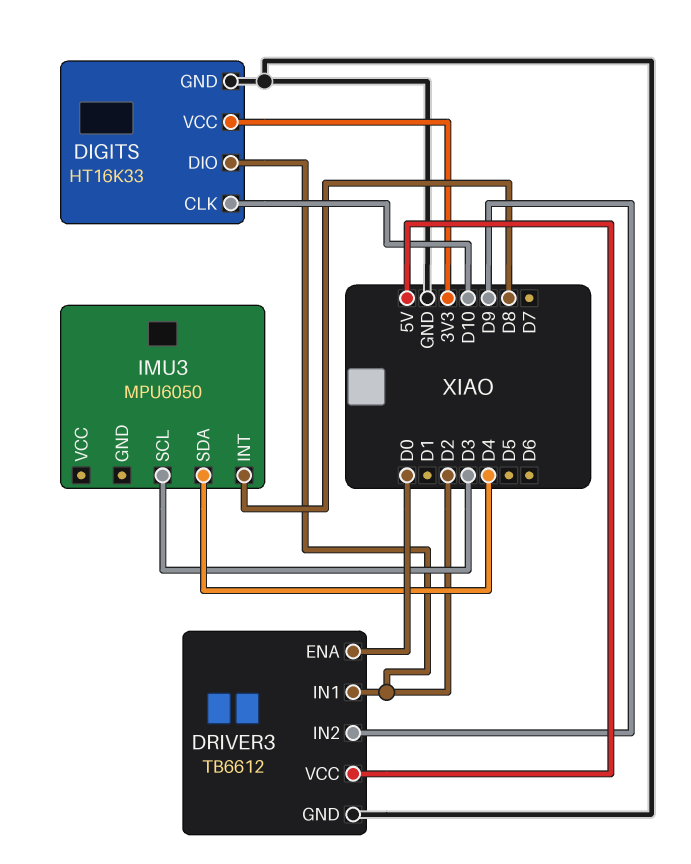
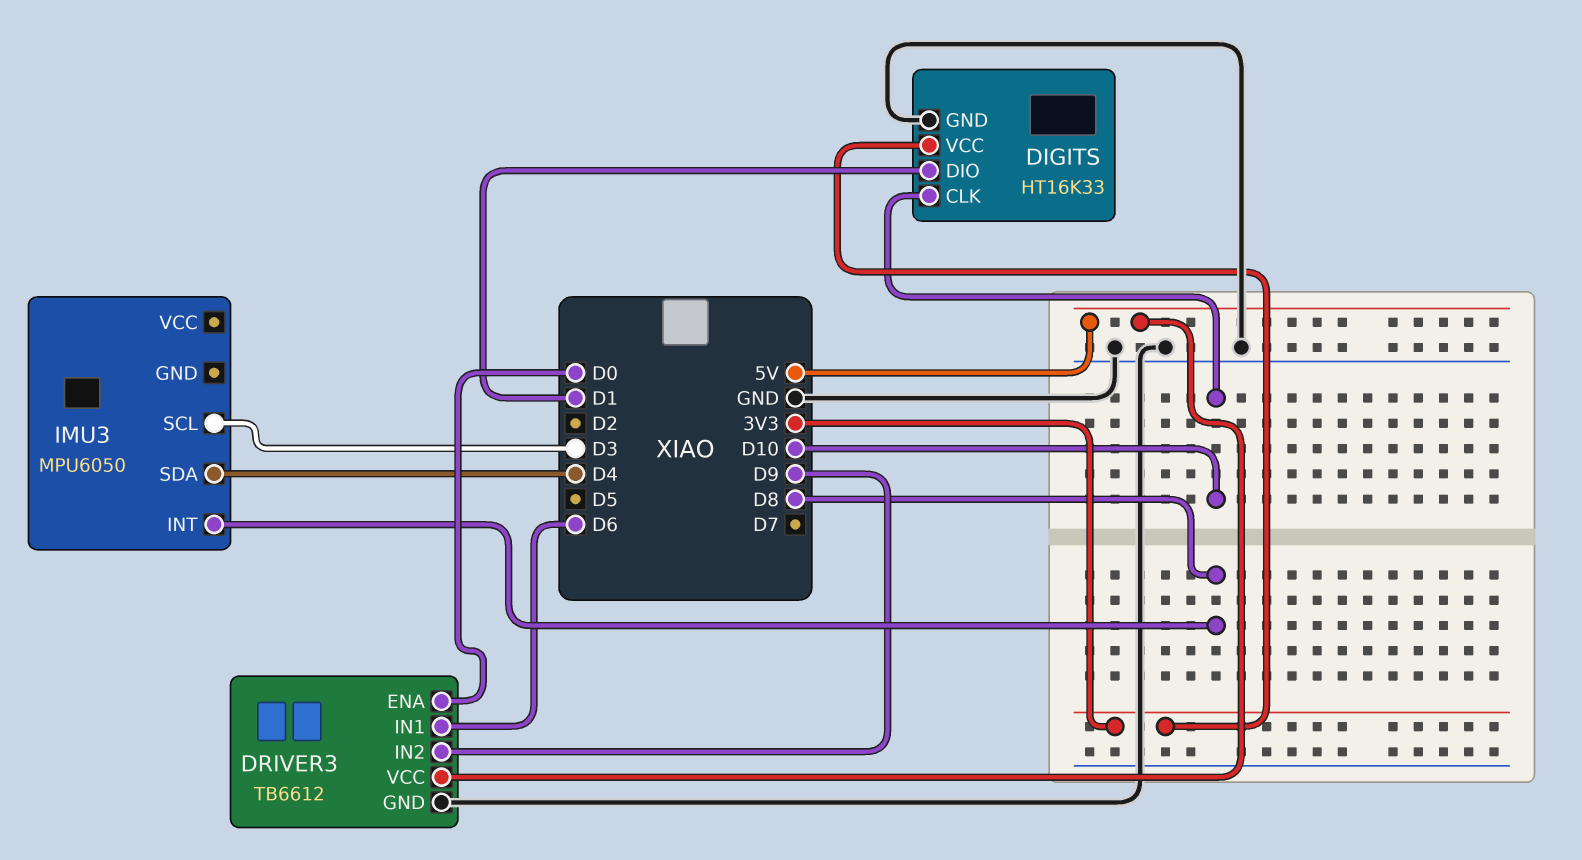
DIGITS pin DIO: D2 -> D1
DRIVER3 pin IN1: D2 -> D6

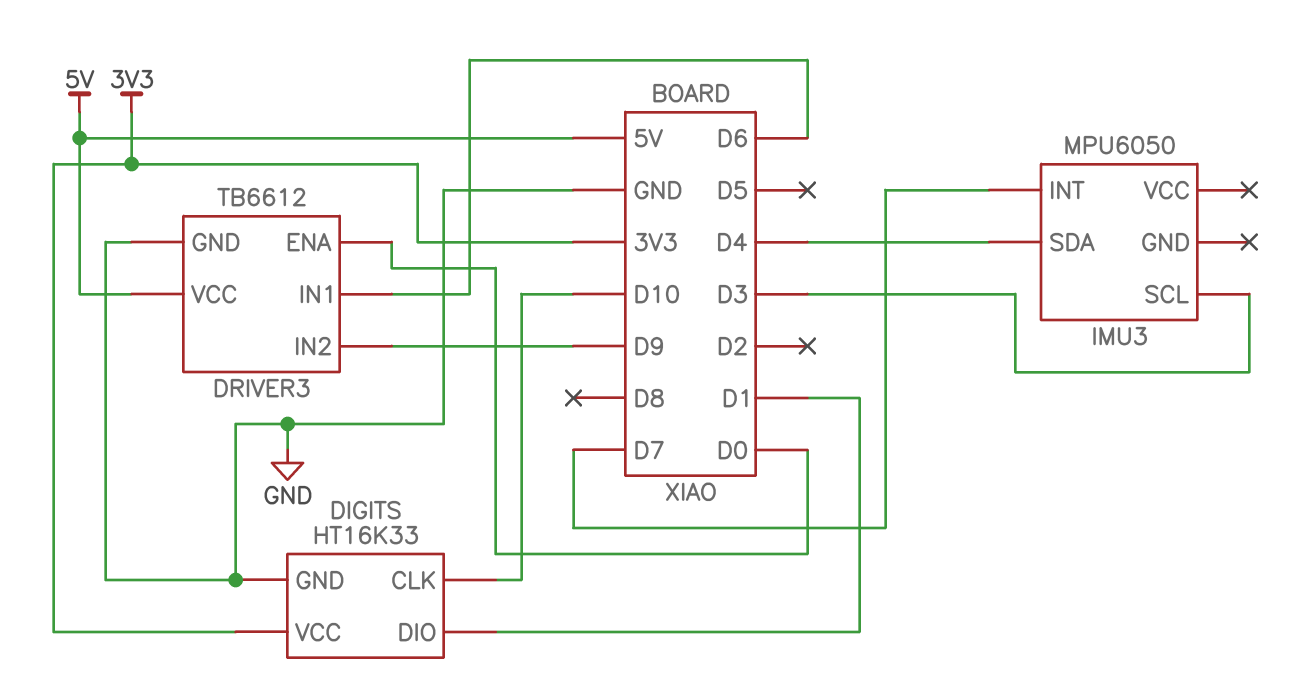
IMU3 pin INT: D8 -> D7

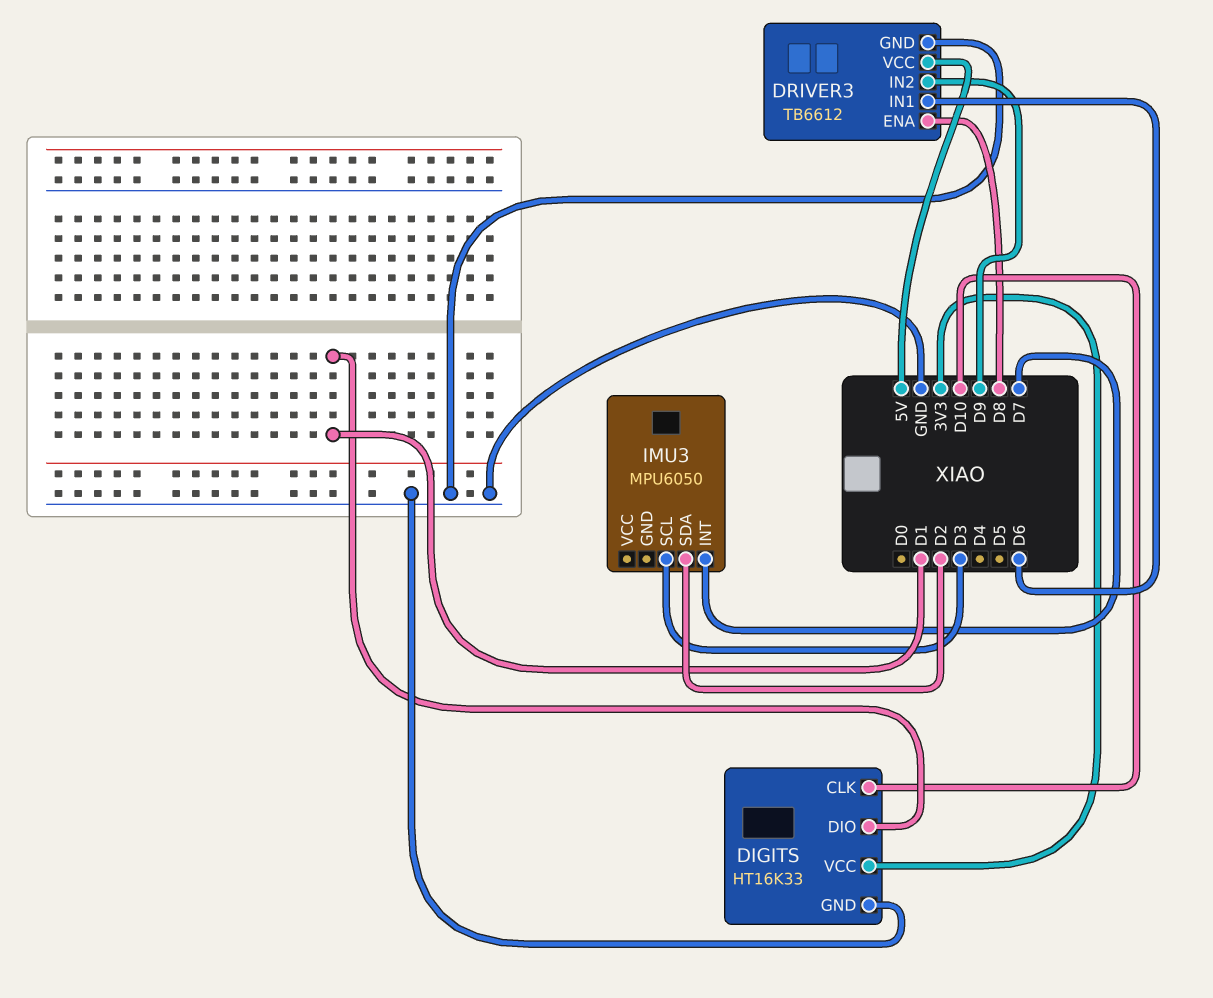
DRIVER3 pin ENA: D0 -> D8
IMU3 pin SDA: D4 -> D2

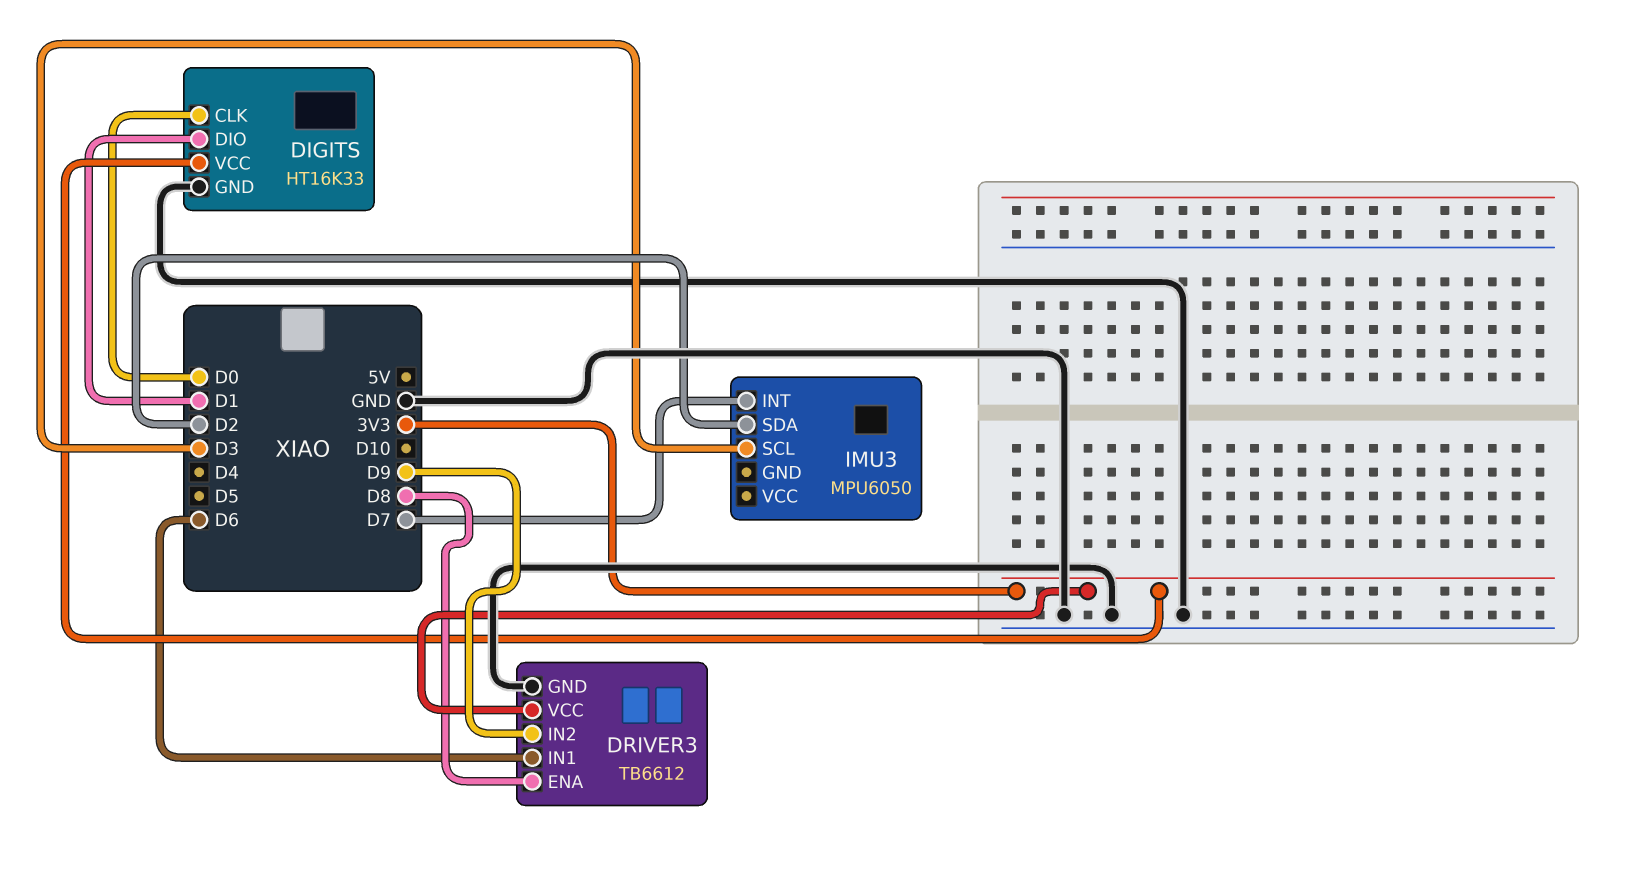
DIGITS pin CLK: D10 -> D0
DRIVER3 pin VCC: 5V -> 3V3

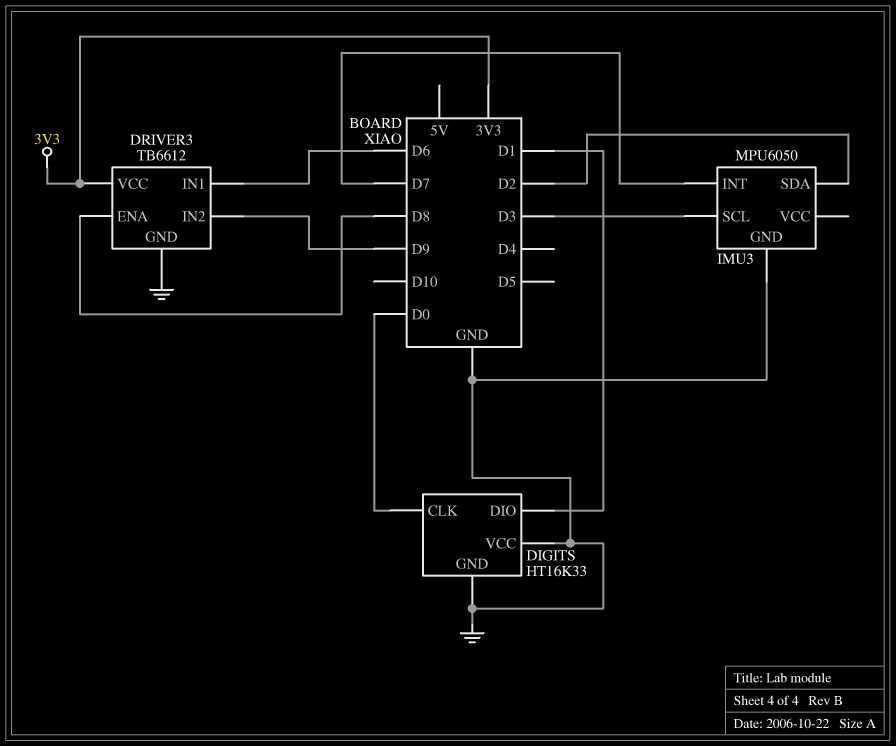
DIGITS pin VCC: 3V3 -> GND
IMU3 pin GND: none -> GND

